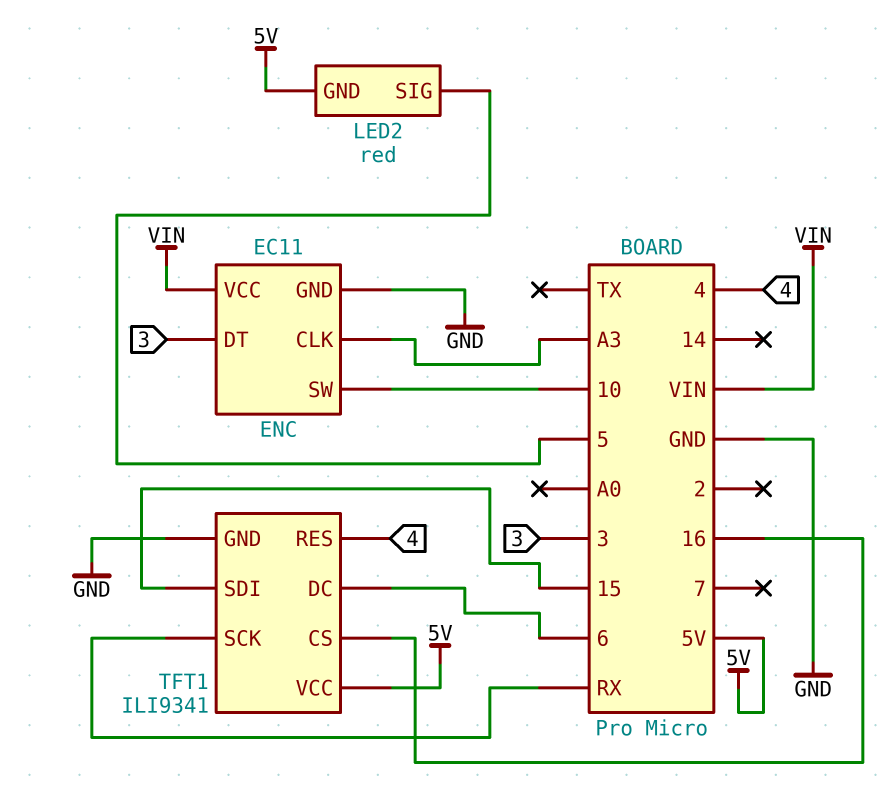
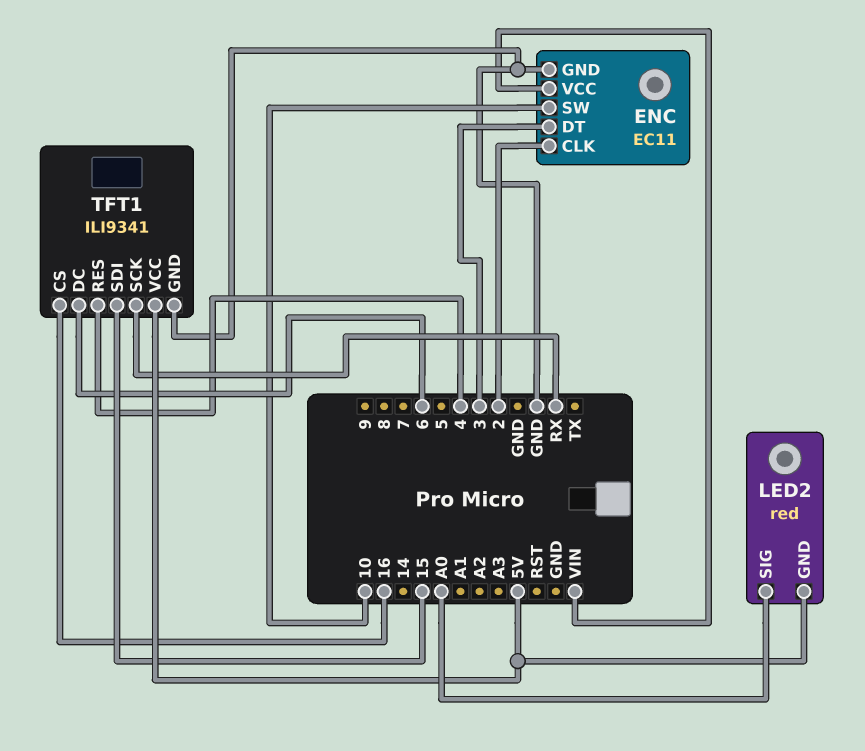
ENC pin CLK: A3 -> 2
LED2 pin SIG: 5 -> A0

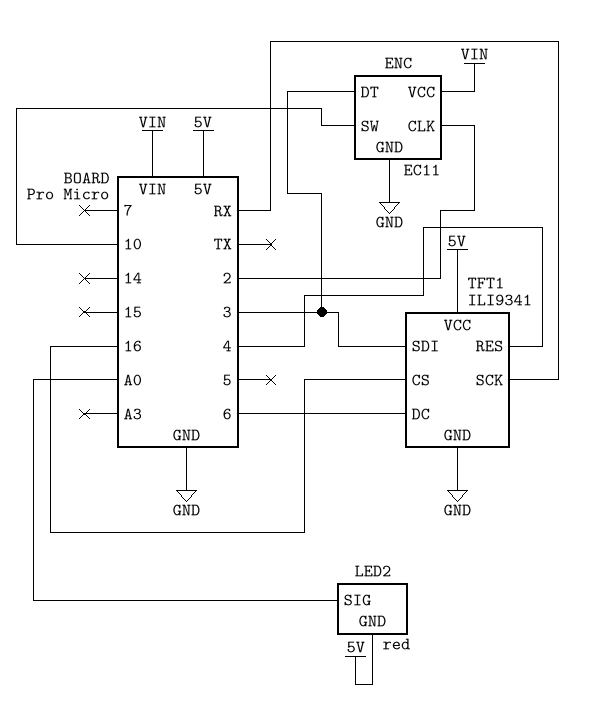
TFT1 pin SDI: 15 -> 3

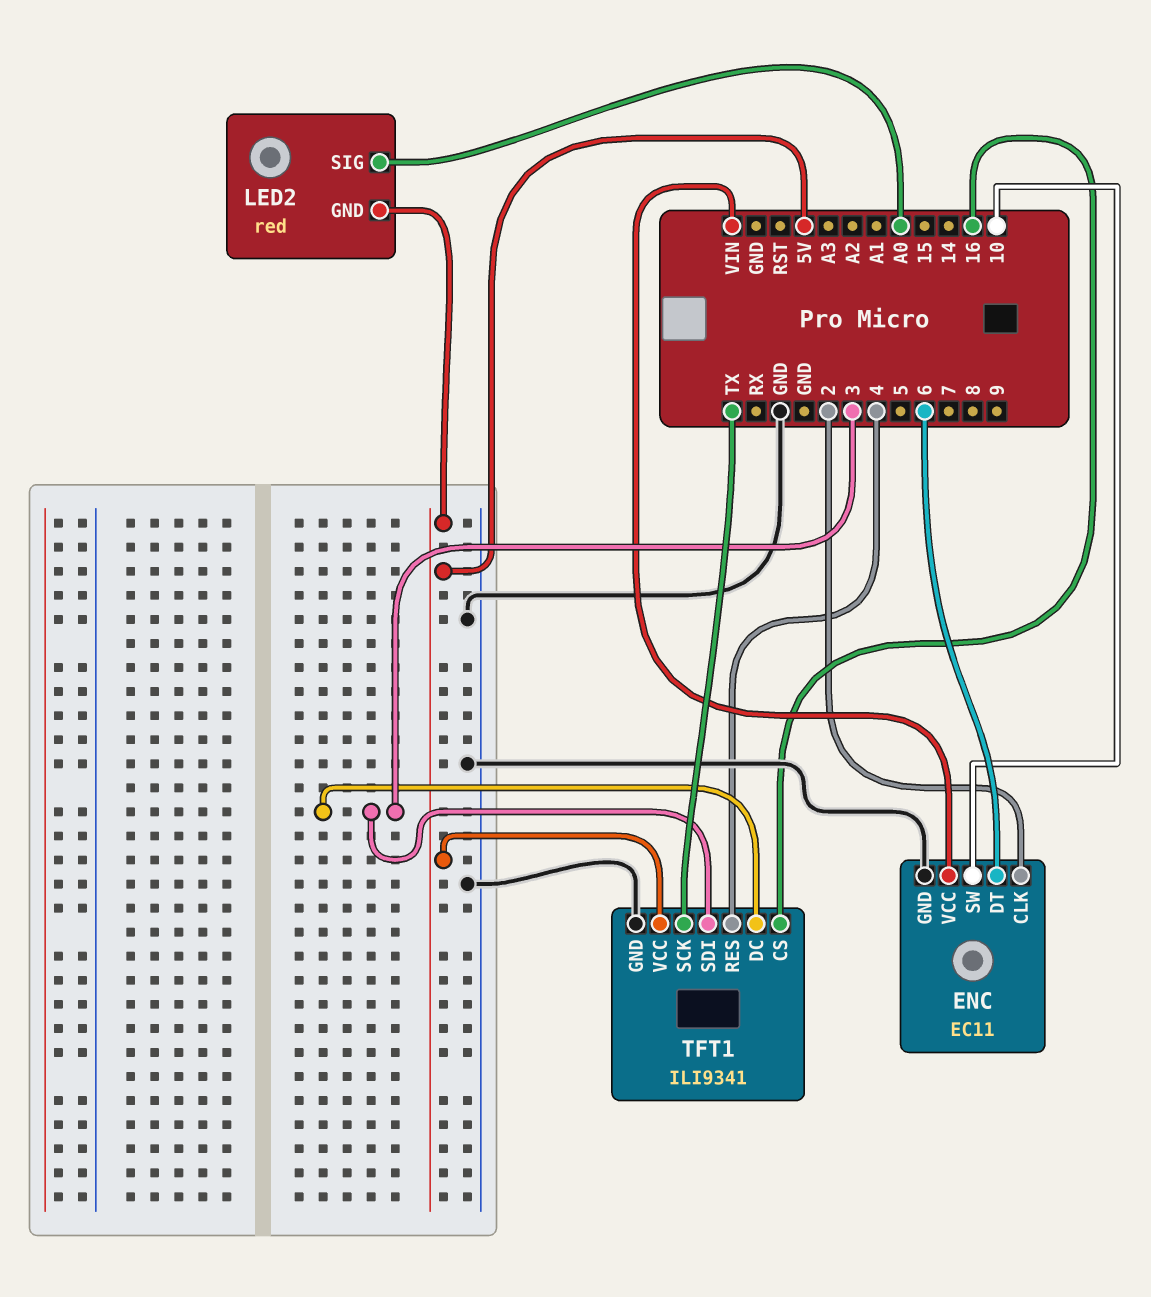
ENC pin DT: 3 -> 6
TFT1 pin DC: 6 -> 3
TFT1 pin SCK: RX -> TX

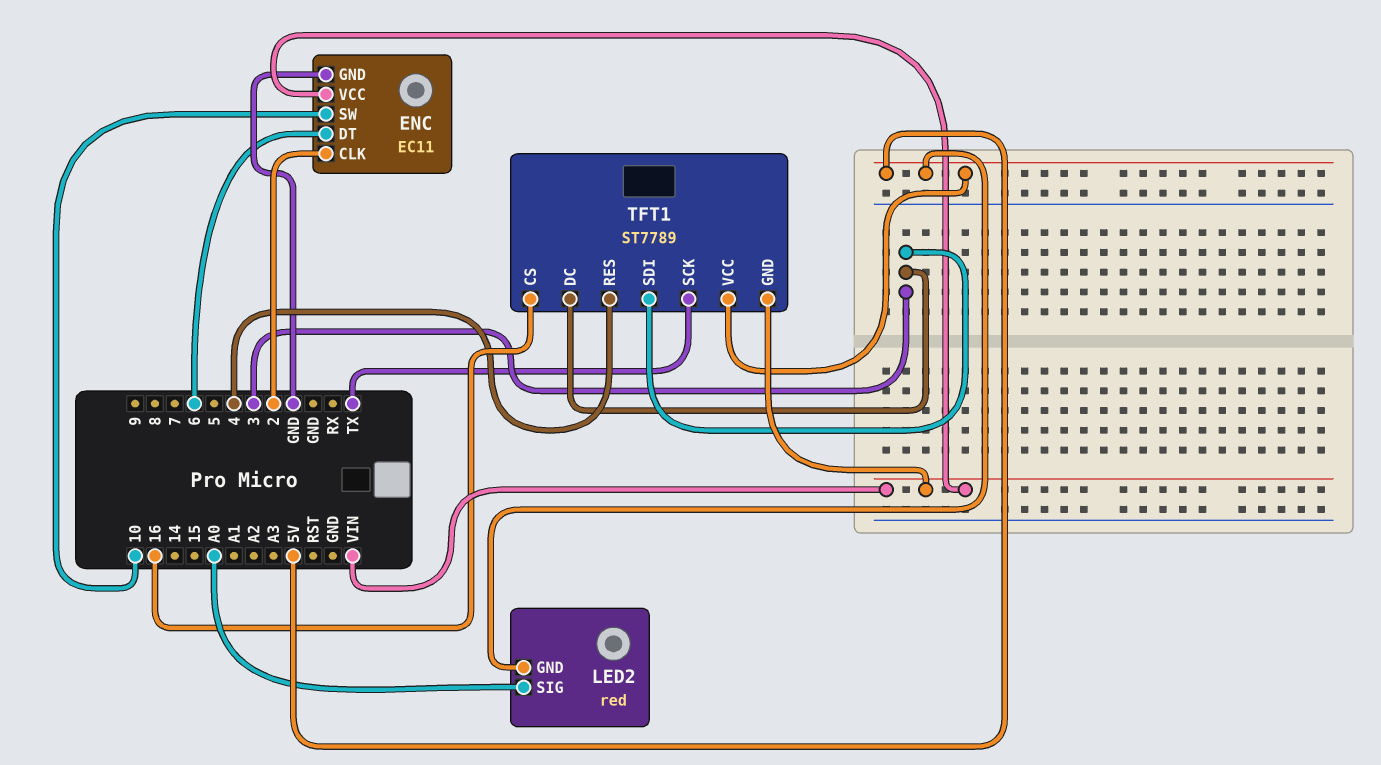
TFT1: ILI9341 -> ST7789
TFT1 pin GND: GND -> VIN

